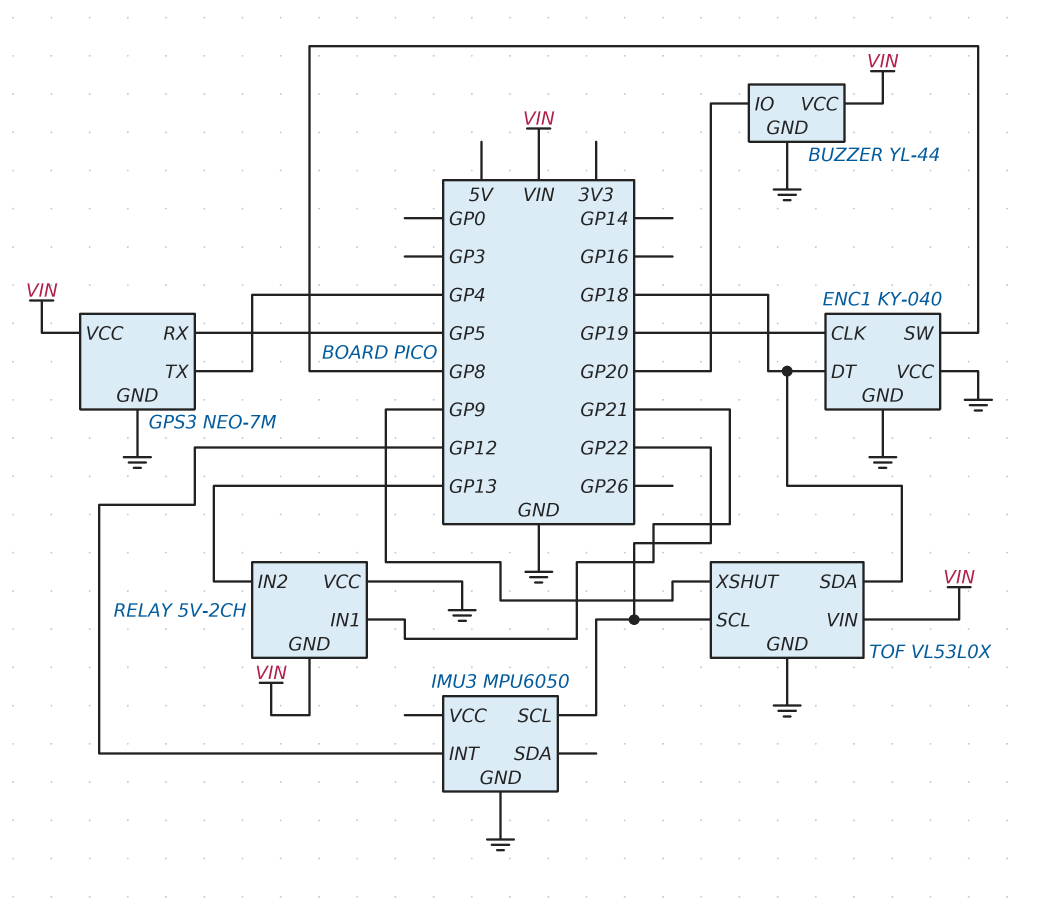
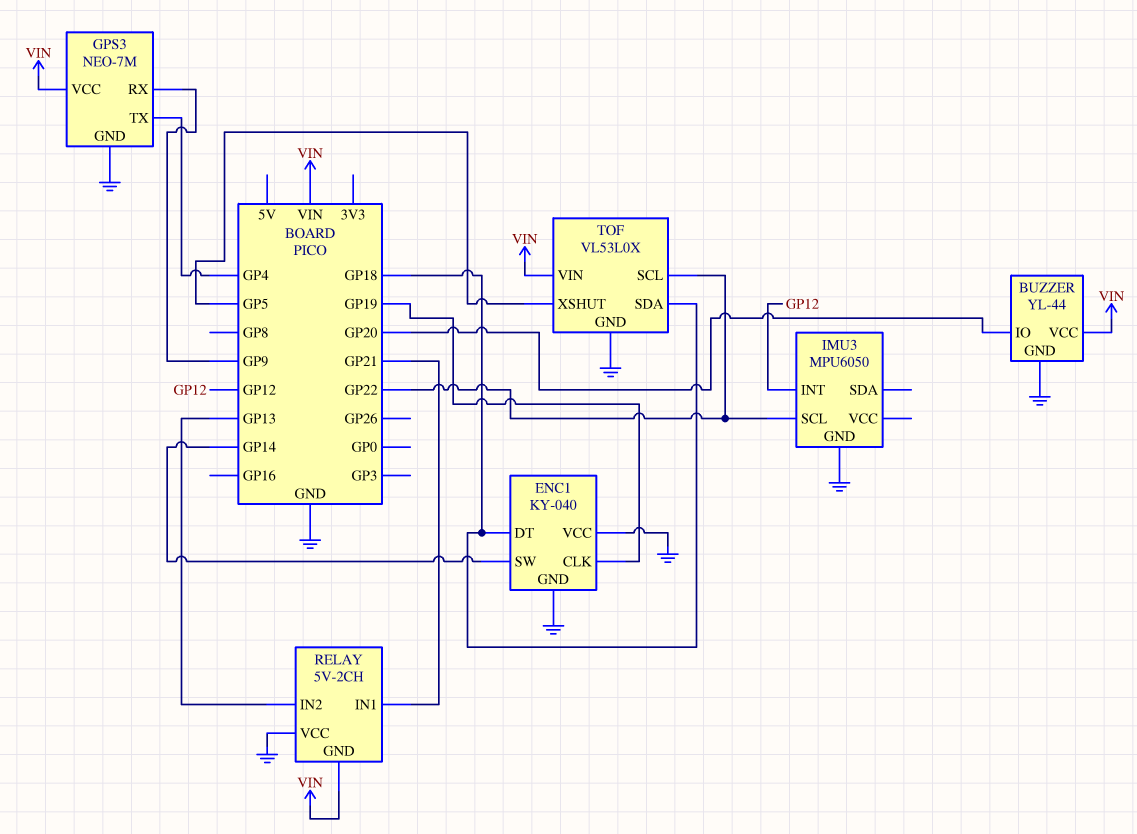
ENC1 pin SW: GP8 -> GP14
GPS3 pin RX: GP5 -> GP9
TOF pin XSHUT: GP9 -> GP5

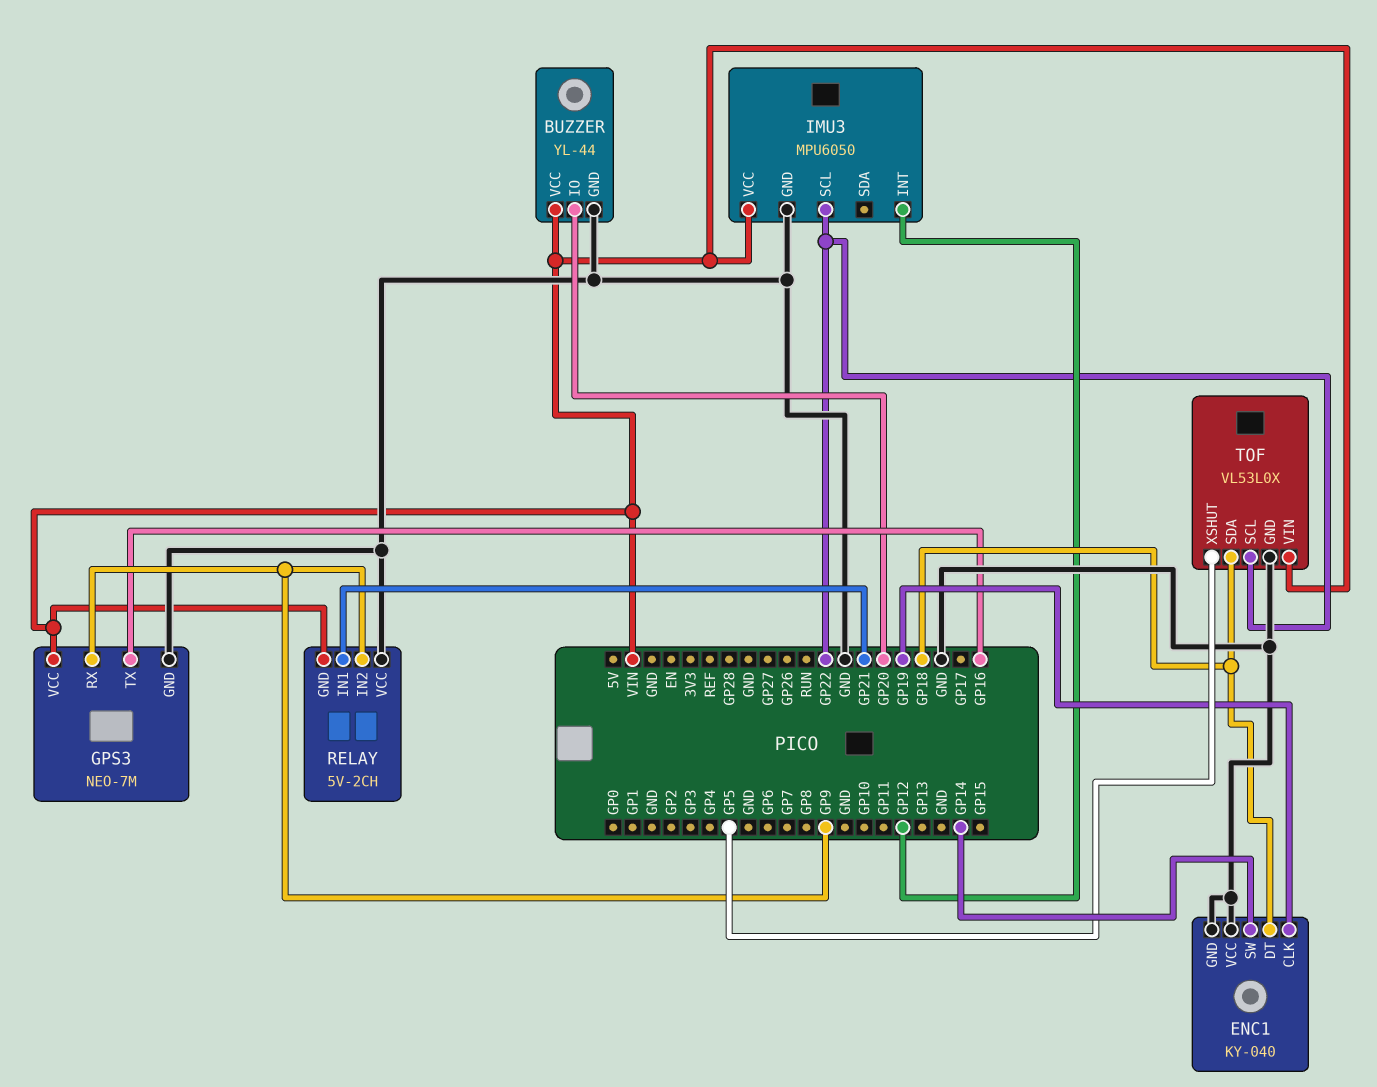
GPS3 pin TX: GP4 -> GP16
IMU3 pin VCC: none -> VIN
RELAY pin IN2: GP13 -> GP9

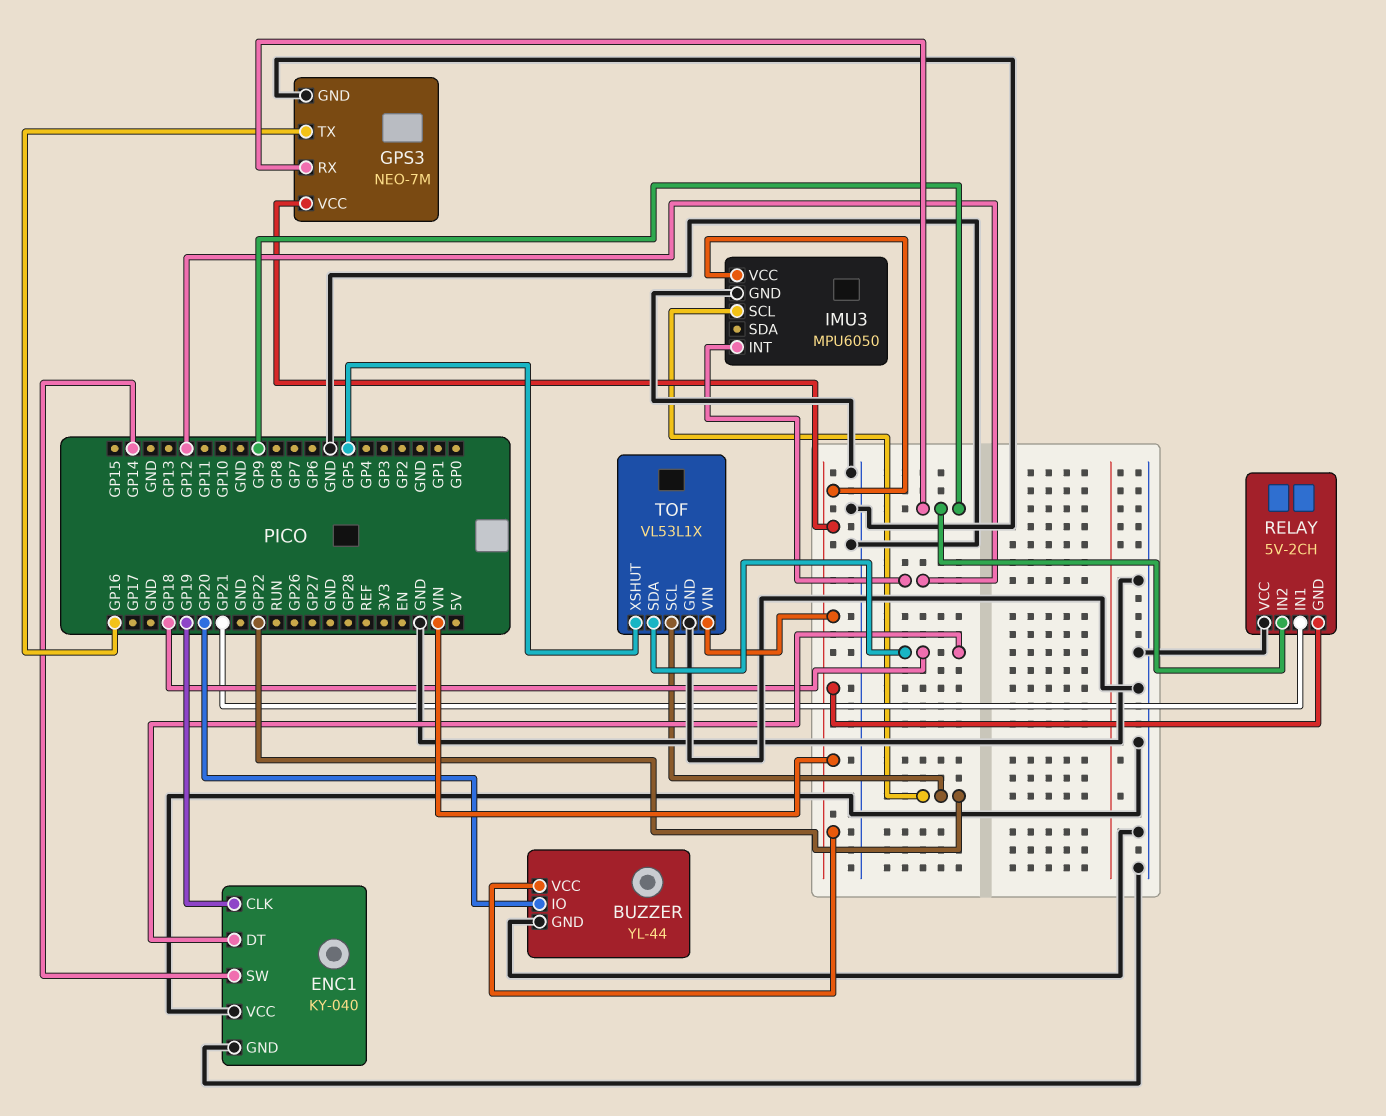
TOF: VL53L0X -> VL53L1X

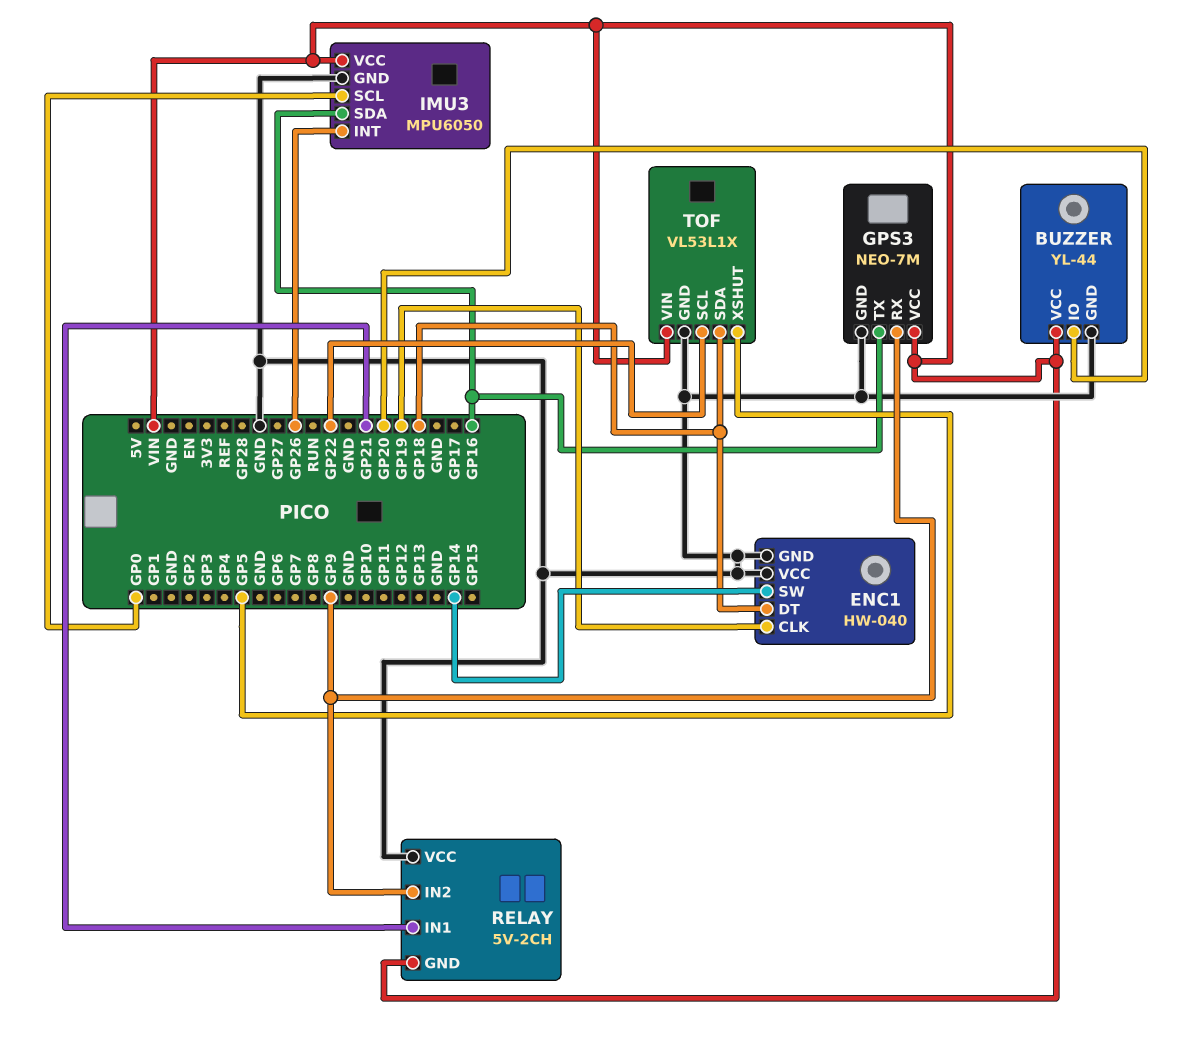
ENC1: KY-040 -> HW-040
IMU3 pin INT: GP12 -> GP26
IMU3 pin SCL: GP22 -> GP0
IMU3 pin SDA: none -> GP16

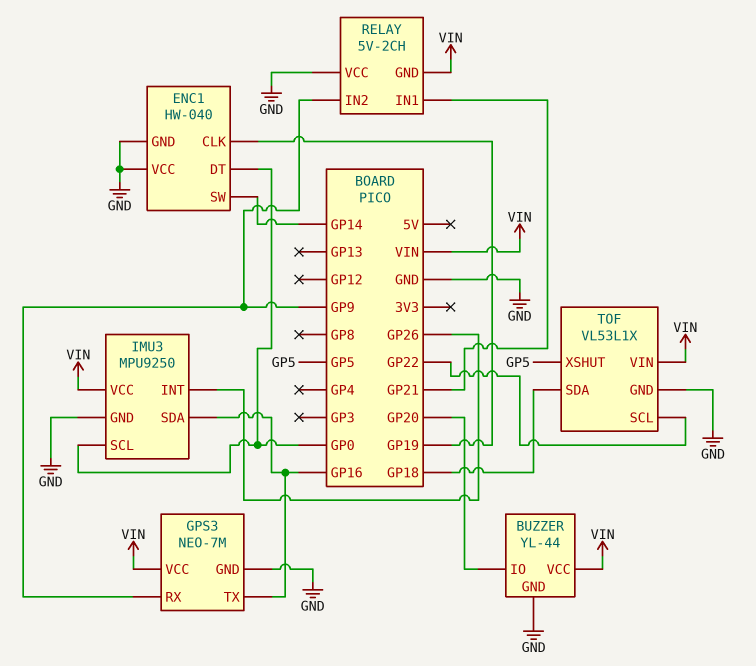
ENC1 pin DT: GP18 -> GP0
IMU3: MPU6050 -> MPU9250

